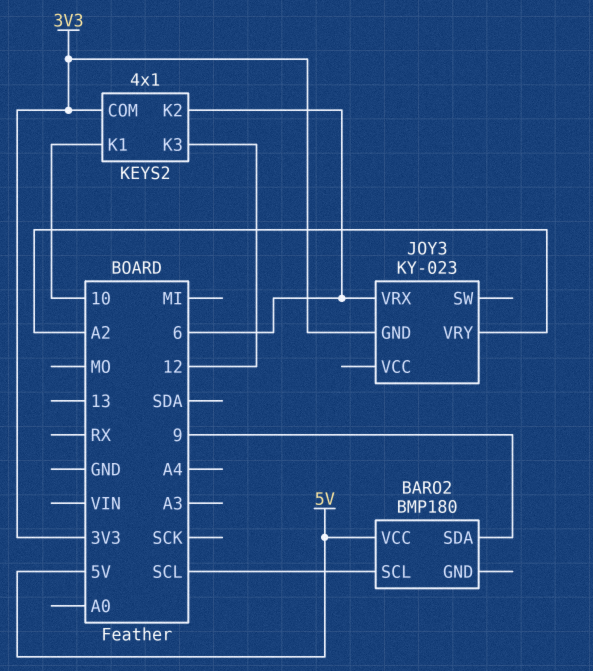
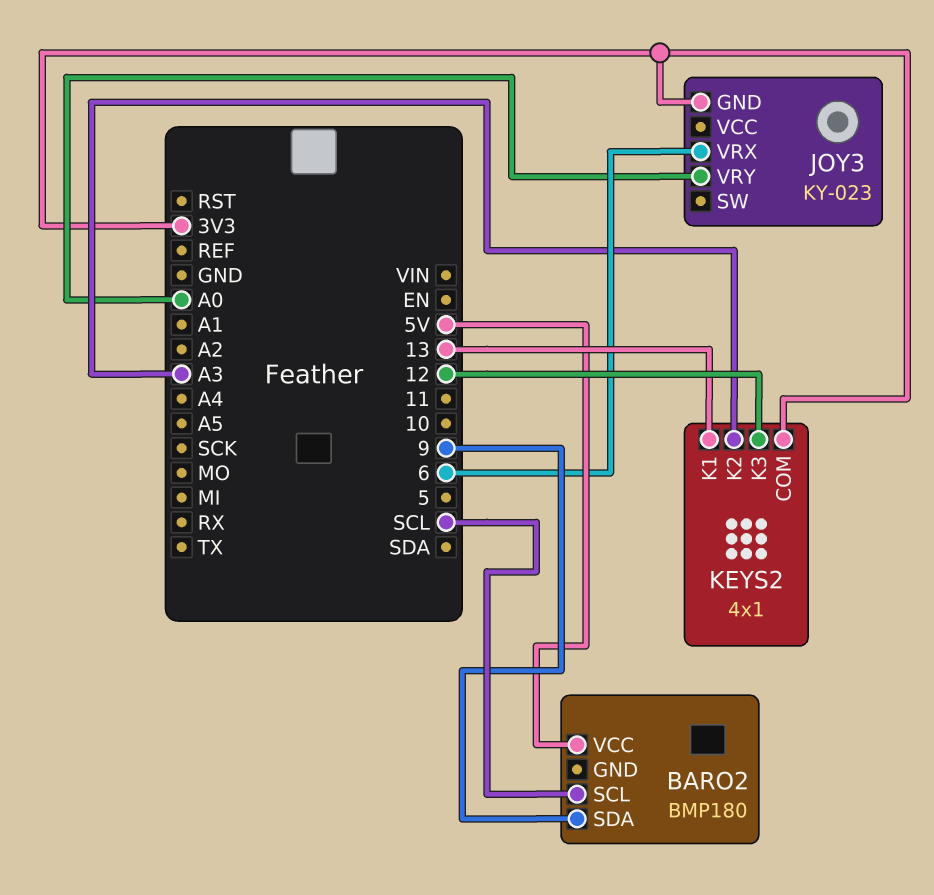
JOY3 pin VRY: A2 -> A0
KEYS2 pin K1: 10 -> 13
KEYS2 pin K2: 6 -> A3

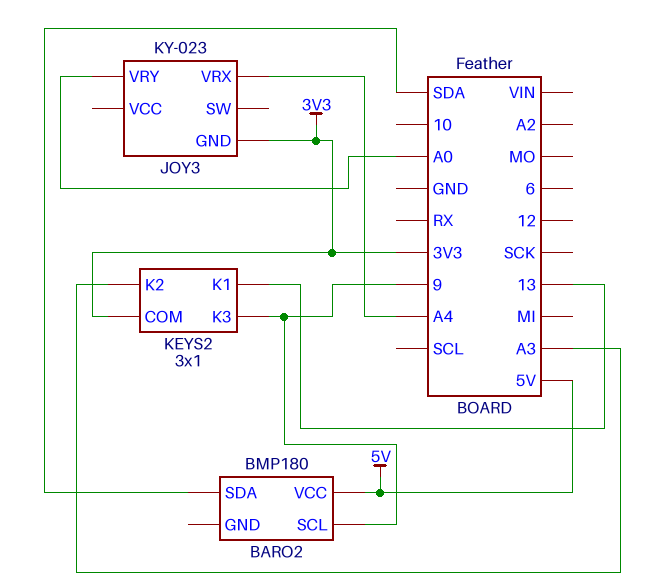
BARO2 pin SCL: SCL -> 9
BARO2 pin SDA: 9 -> SDA
JOY3 pin VRX: 6 -> A4
KEYS2: 4x1 -> 3x1
KEYS2 pin K3: 12 -> 9

